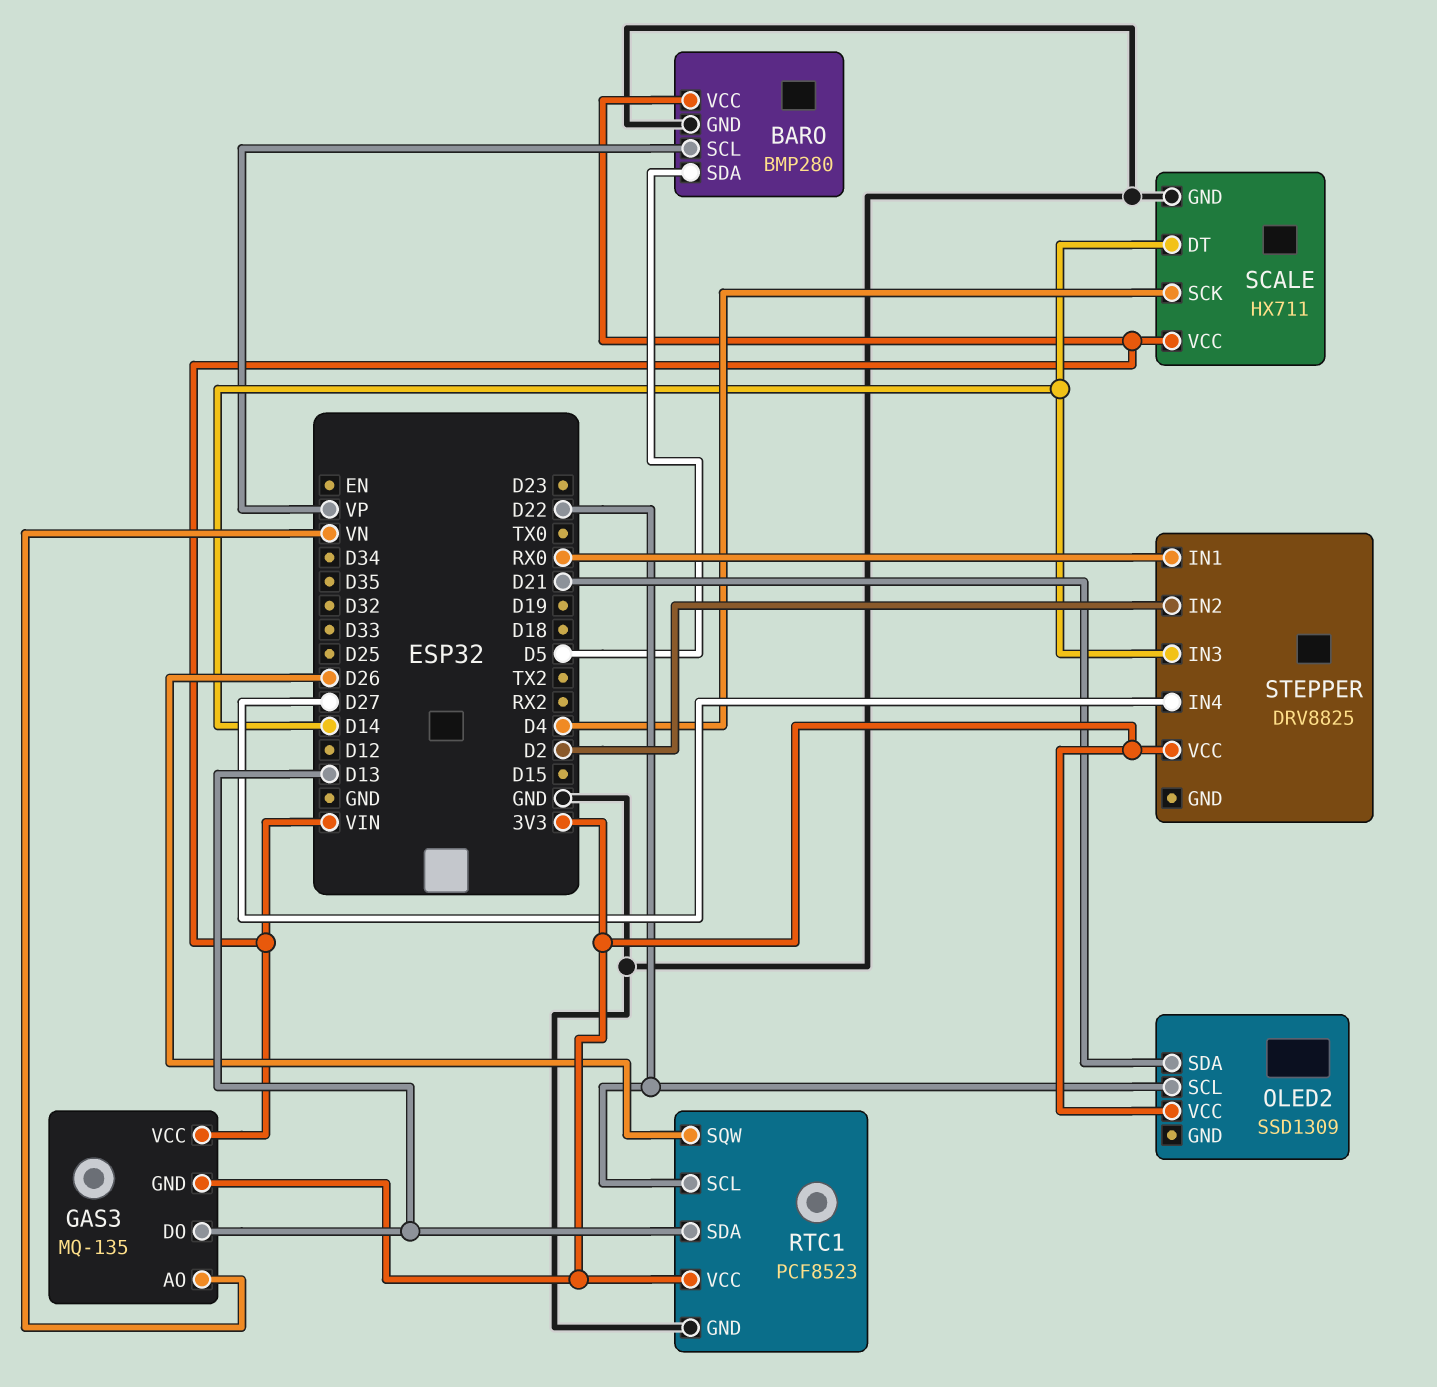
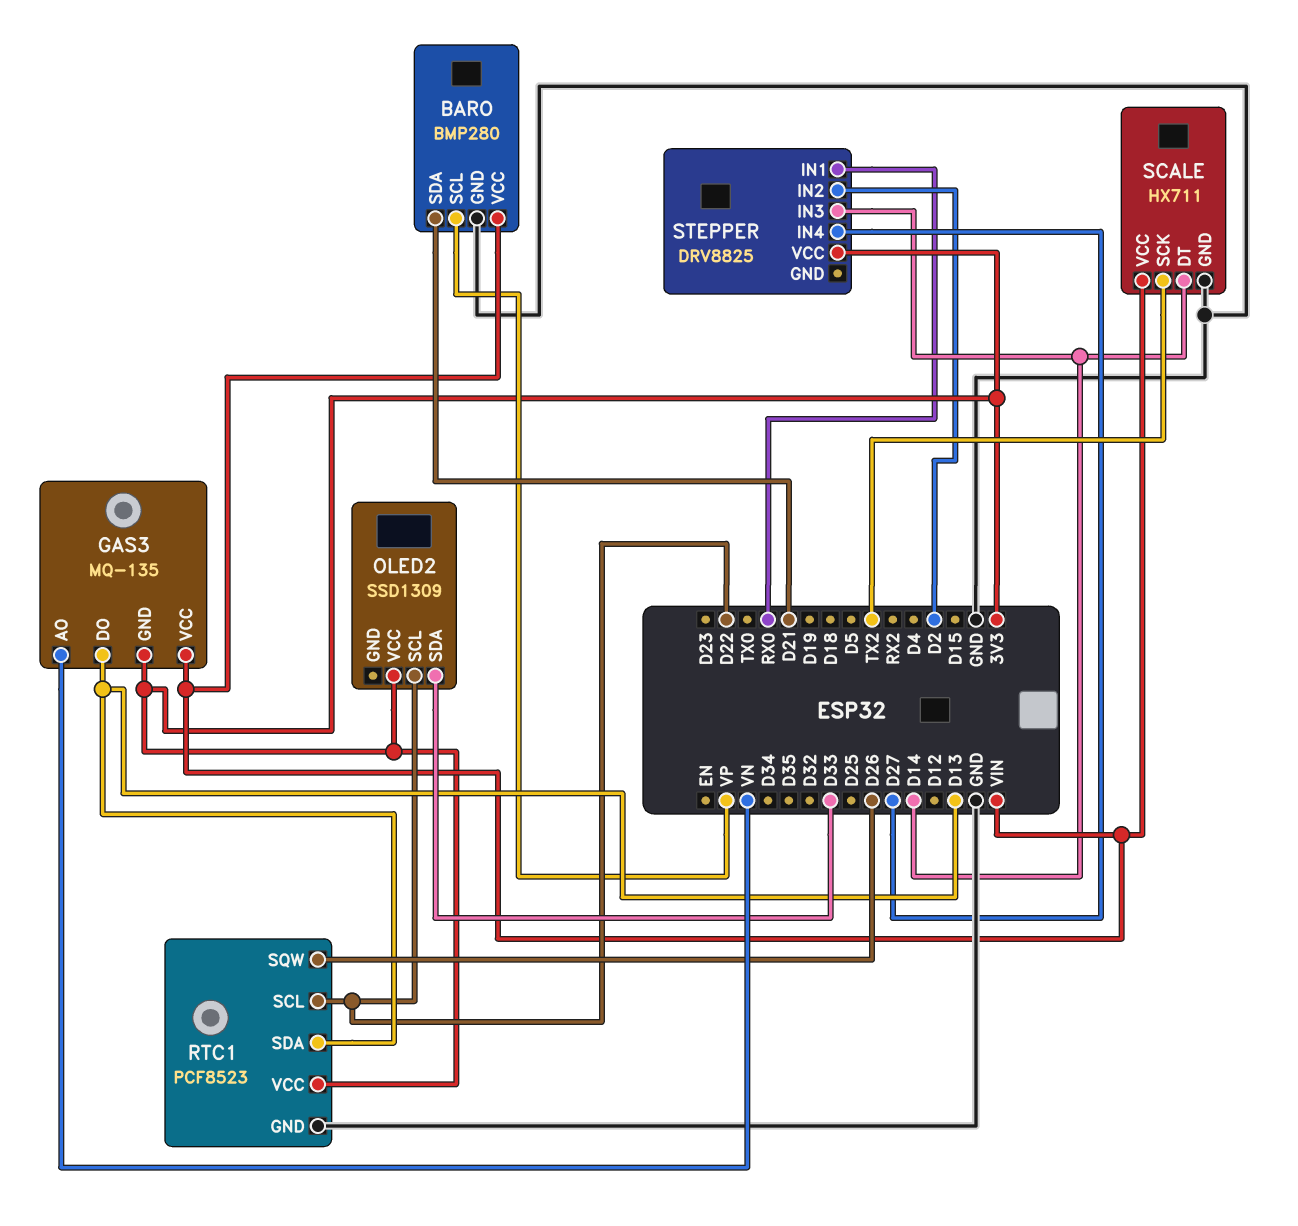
BARO pin SDA: D5 -> D21
OLED2 pin SDA: D21 -> D33
SCALE pin SCK: D4 -> TX2

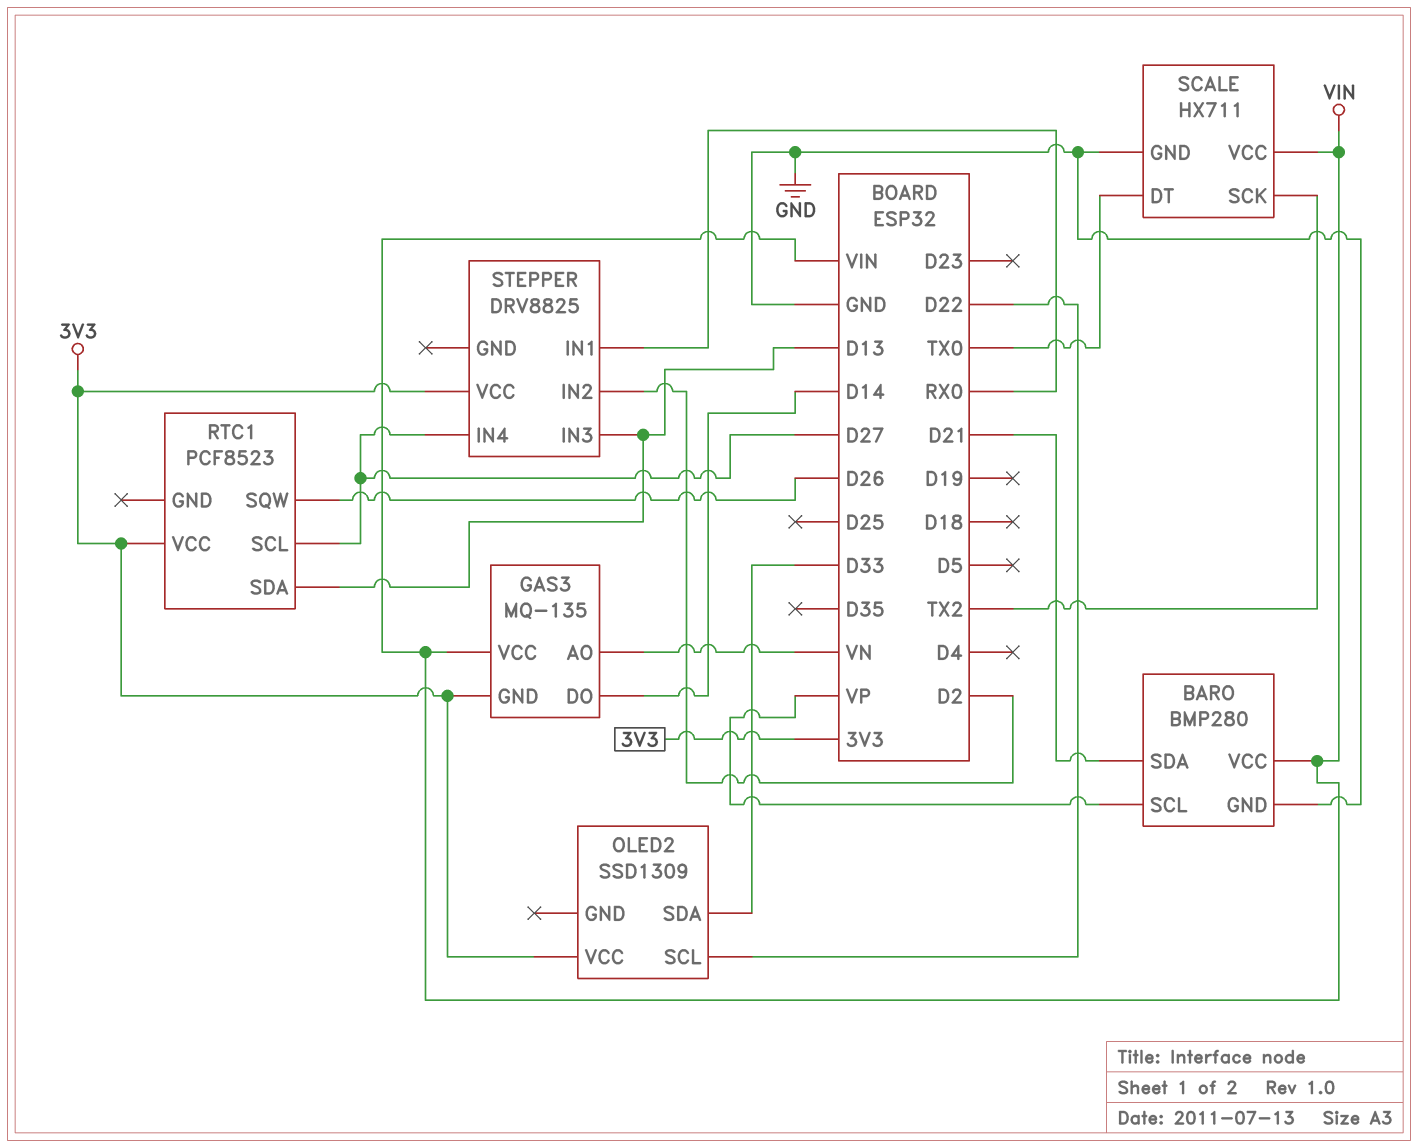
GAS3 pin DO: D13 -> D14
RTC1 pin GND: GND -> none
RTC1 pin SCL: D22 -> D27
SCALE pin DT: D14 -> TX0
STEPPER pin IN3: D14 -> D13

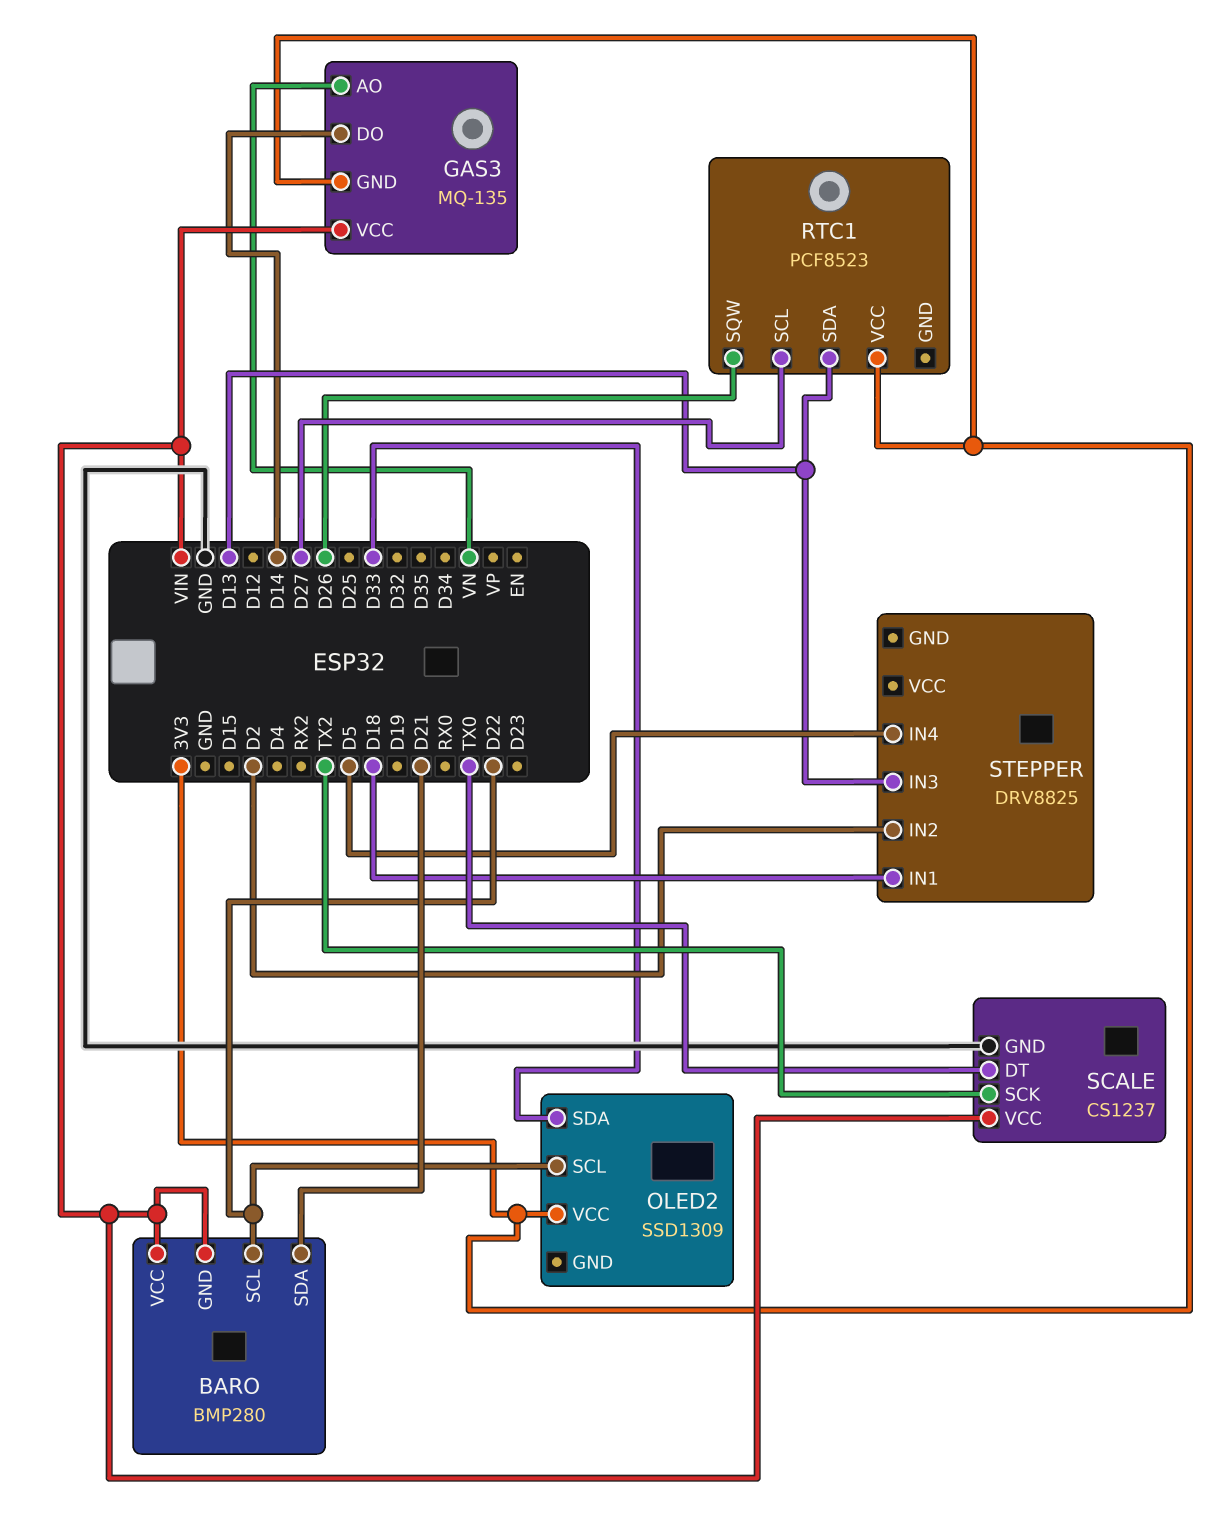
BARO pin GND: GND -> VIN
BARO pin SCL: VP -> D22
SCALE: HX711 -> CS1237
STEPPER pin IN1: RX0 -> D18
STEPPER pin IN4: D27 -> D5
STEPPER pin VCC: 3V3 -> none

